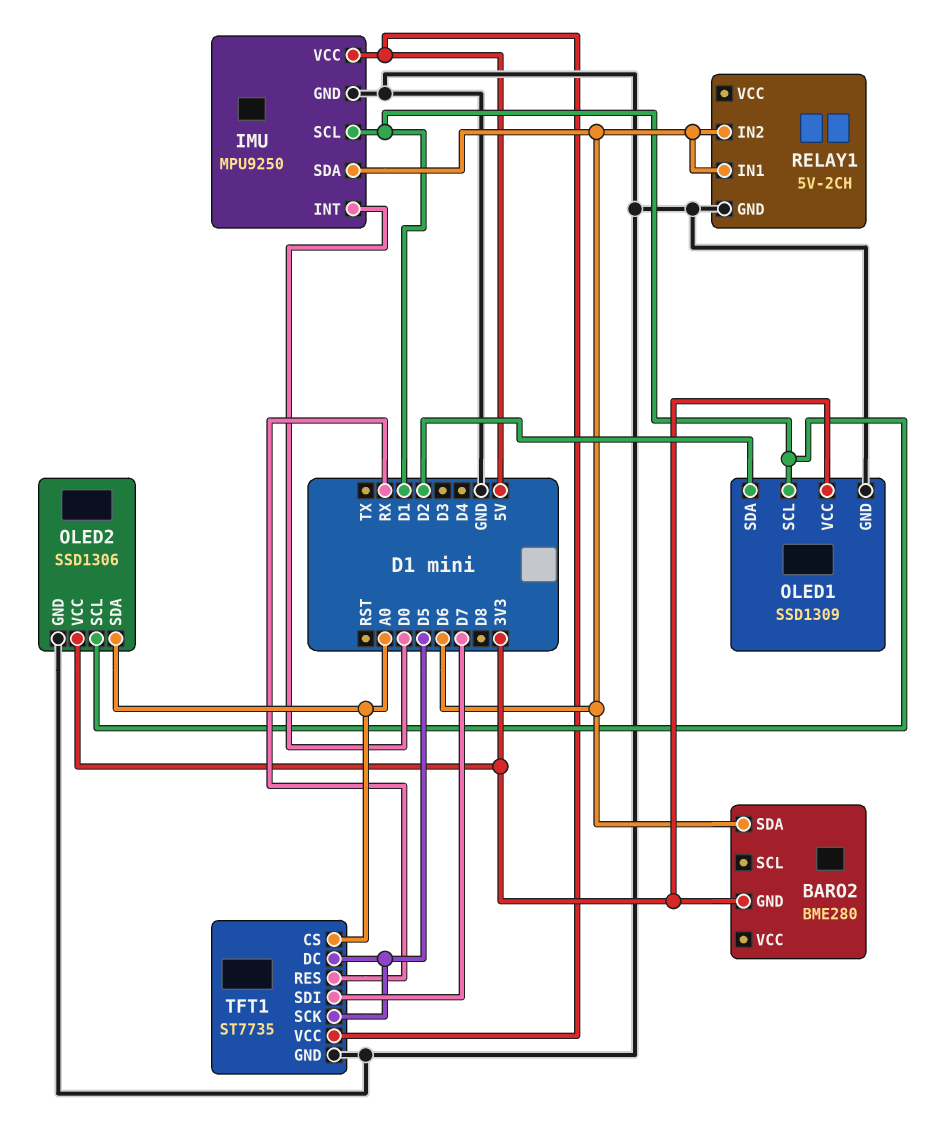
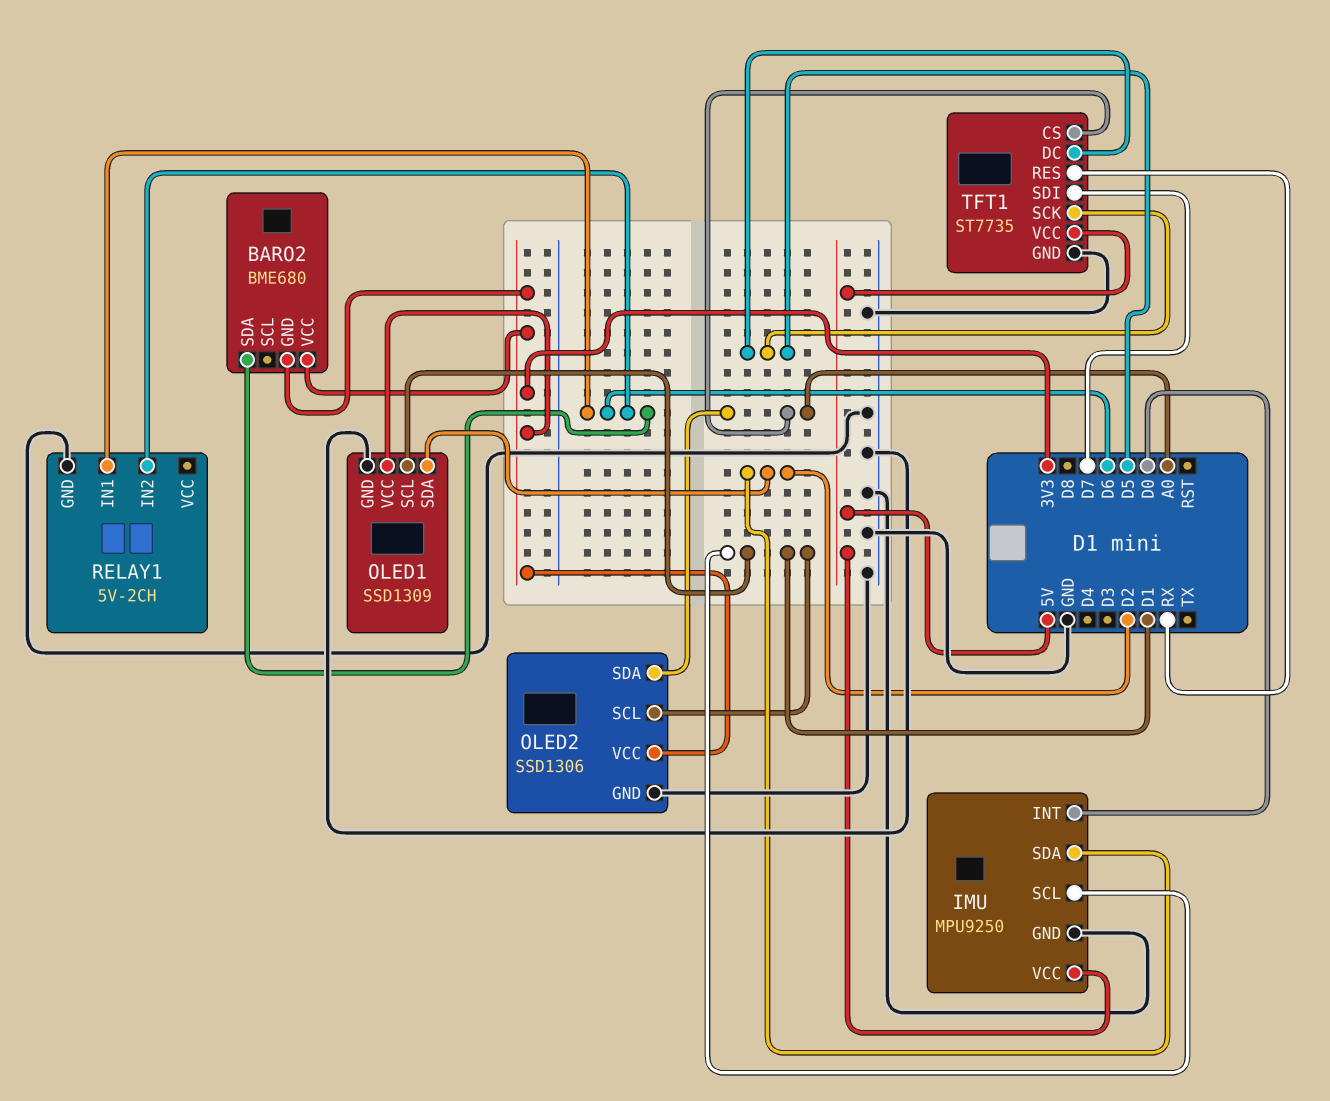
BARO2: BME280 -> BME680
BARO2 pin VCC: none -> 3V3
IMU pin SDA: D6 -> D2

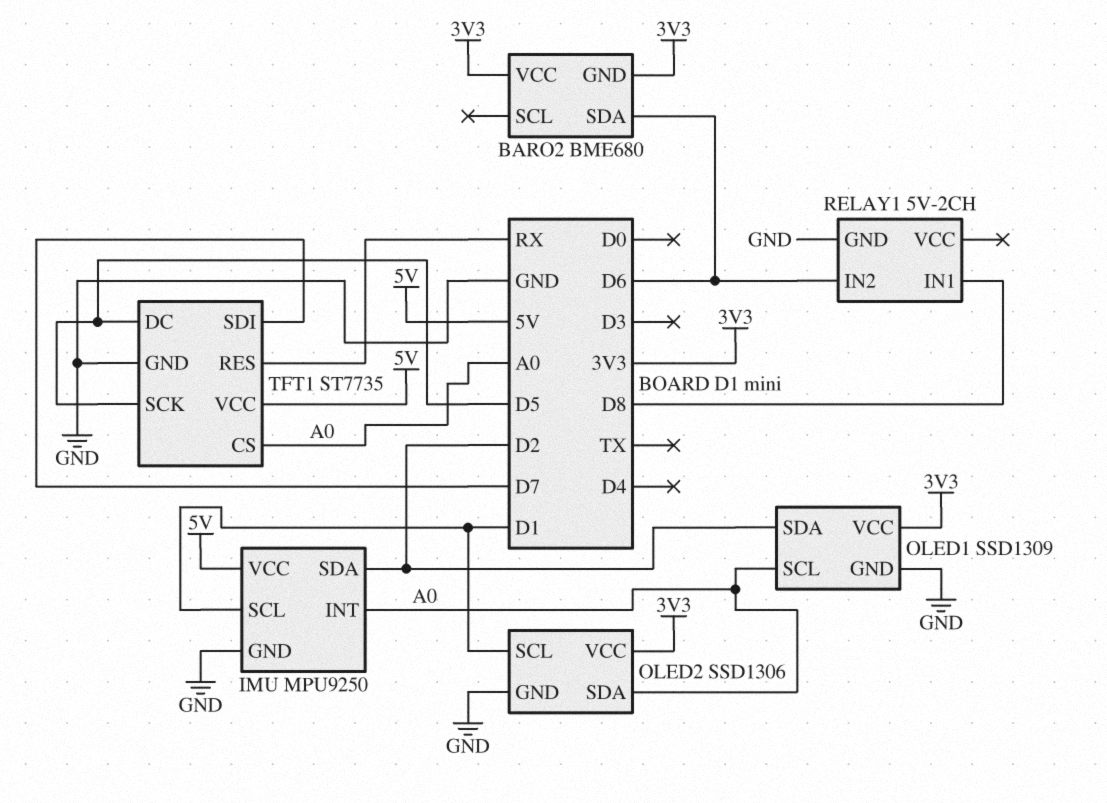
IMU pin INT: D0 -> A0
OLED1 pin SCL: D1 -> A0
RELAY1 pin IN1: D6 -> D8

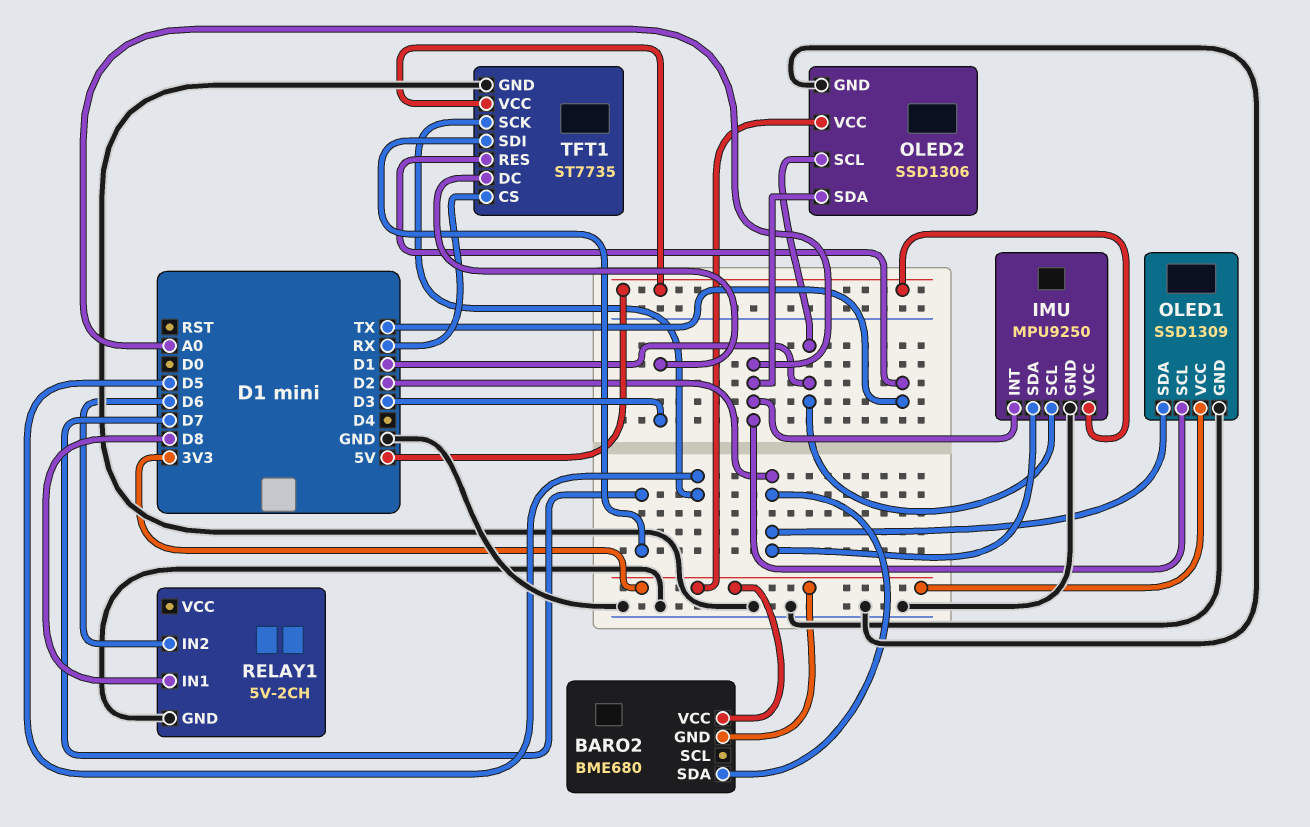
BARO2 pin SDA: D6 -> D2
TFT1 pin CS: A0 -> RX
TFT1 pin DC: D5 -> D3
TFT1 pin RES: RX -> TX

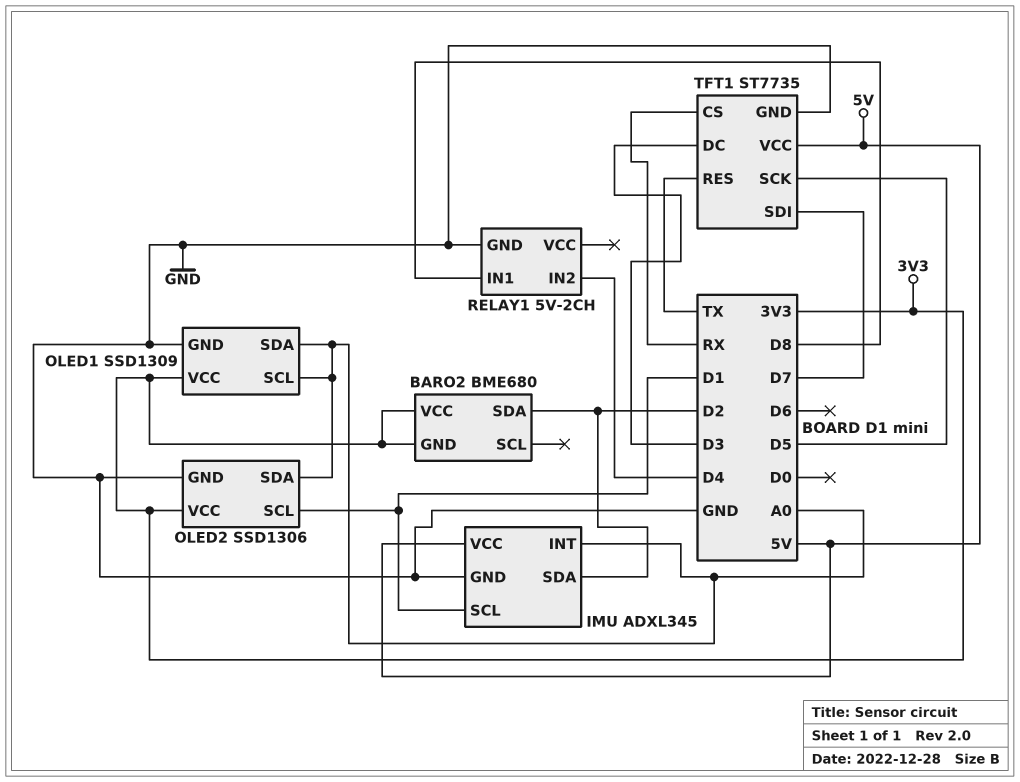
IMU: MPU9250 -> ADXL345
OLED1 pin SDA: D2 -> A0
RELAY1 pin IN2: D6 -> D4

